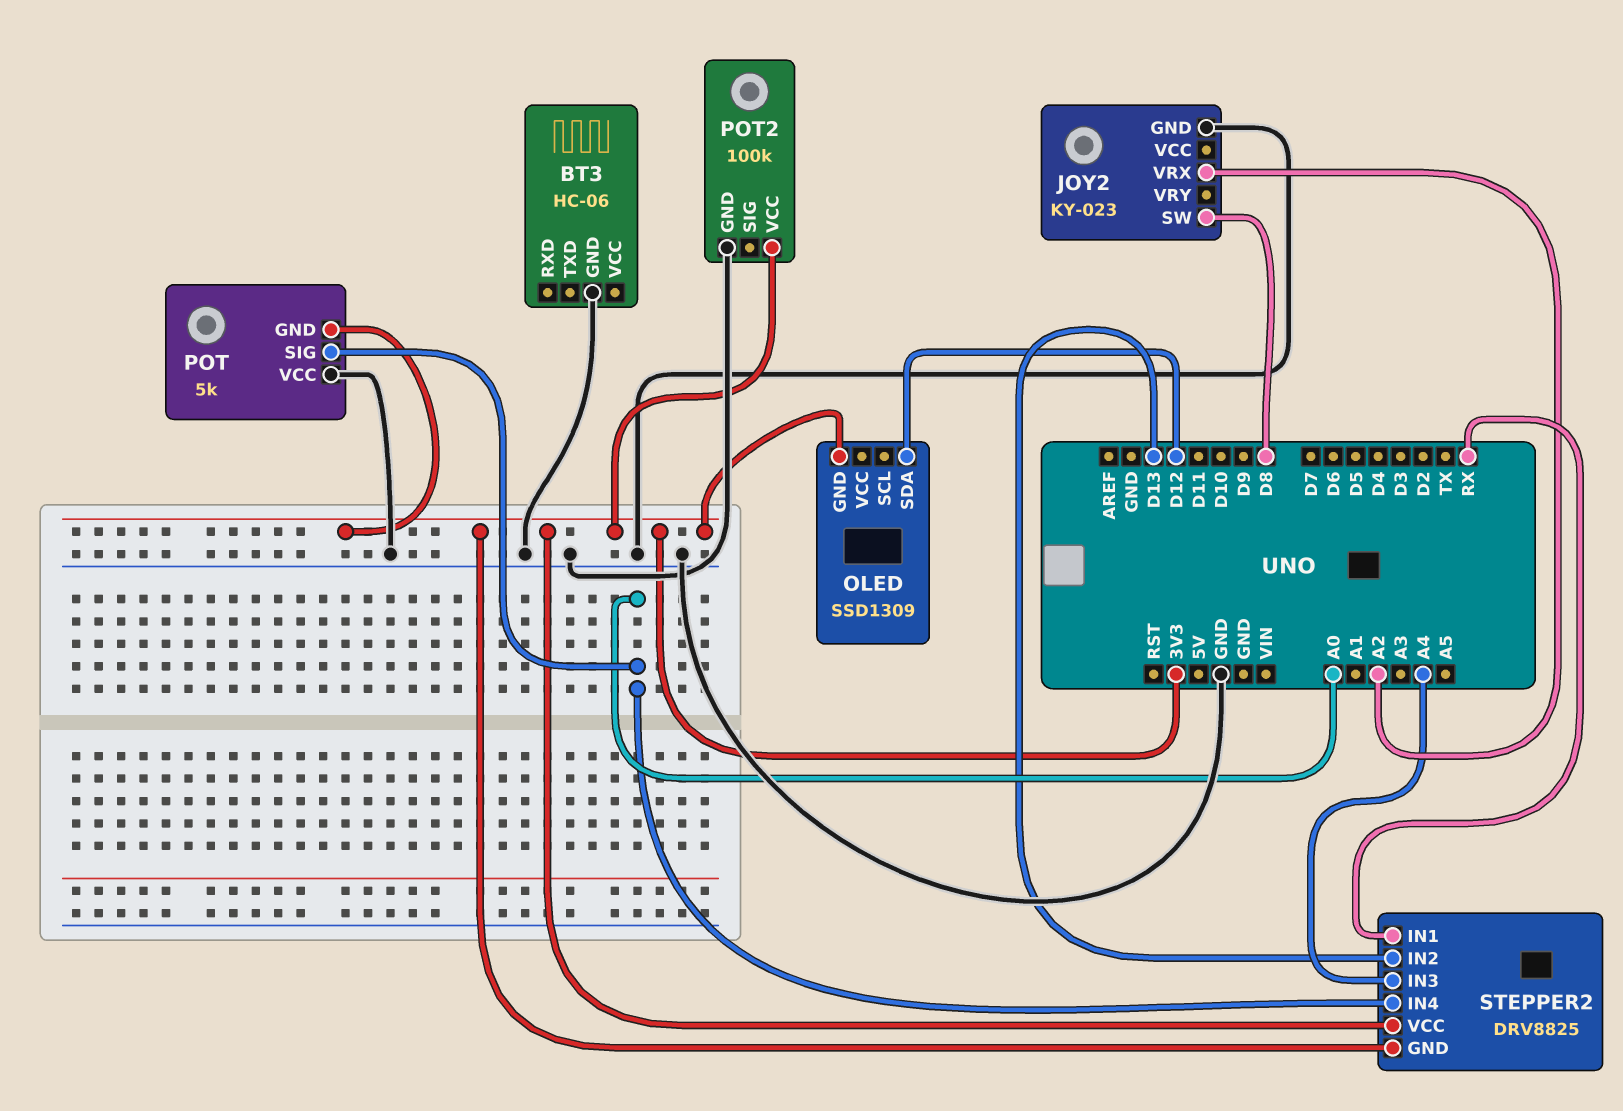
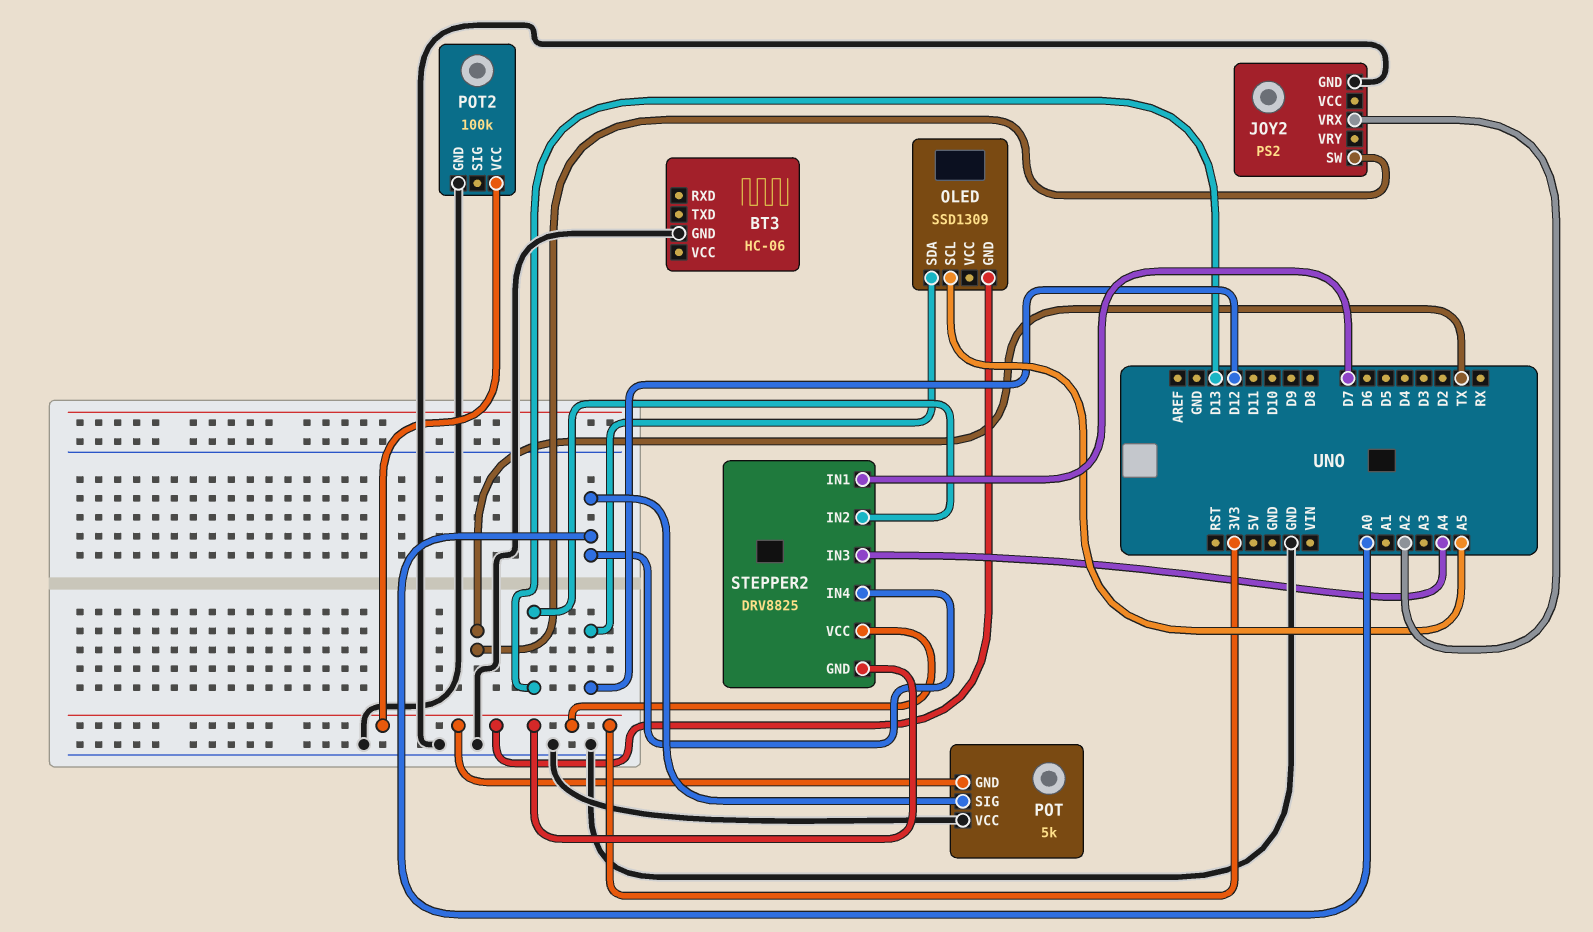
JOY2: KY-023 -> PS2
JOY2 pin SW: D8 -> TX
OLED pin SCL: none -> A5
STEPPER2 pin IN1: RX -> D7

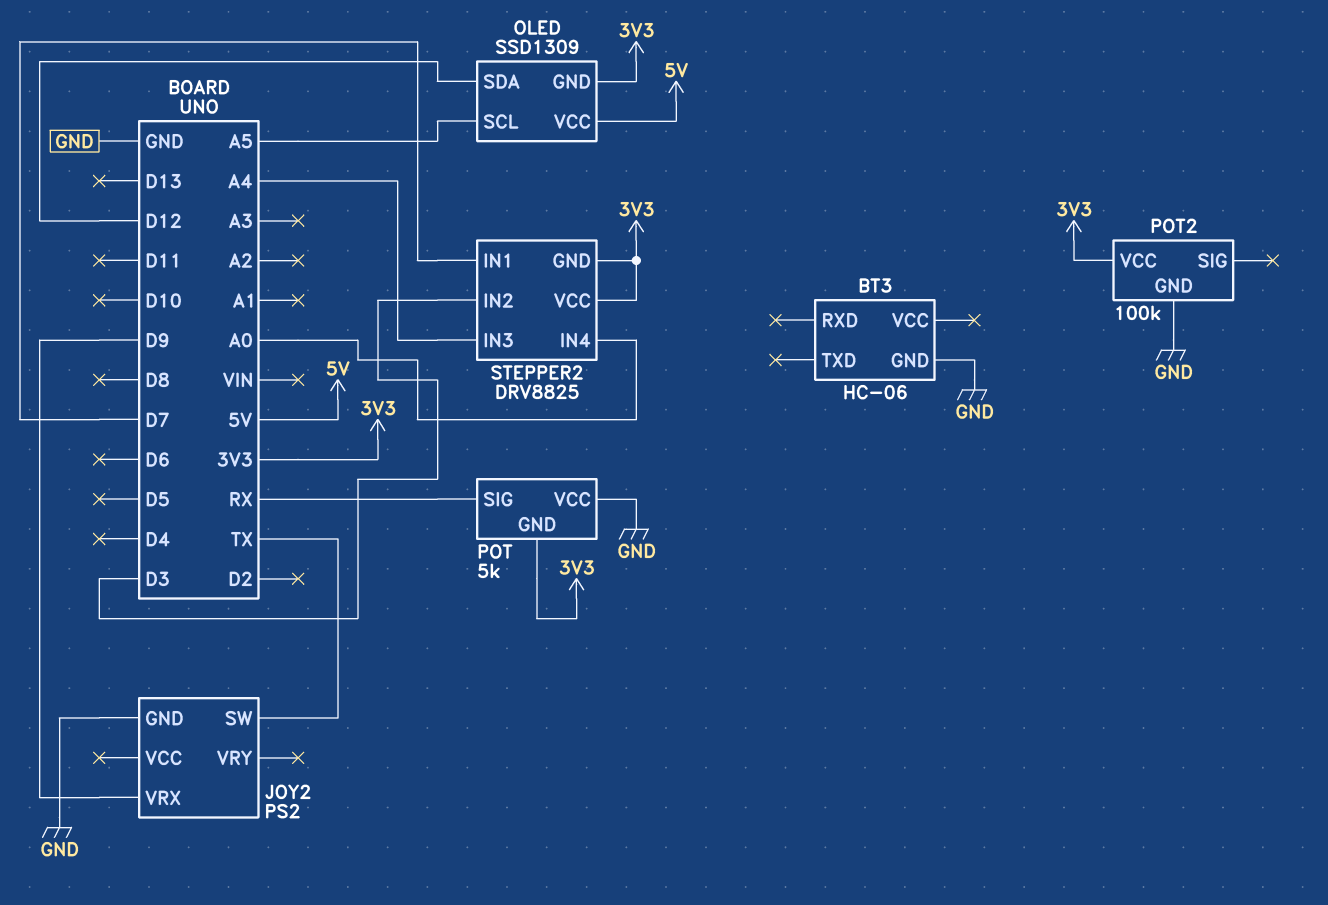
JOY2 pin VRX: A2 -> D9
OLED pin VCC: none -> 5V
POT pin SIG: A0 -> RX
STEPPER2 pin IN2: D13 -> D3

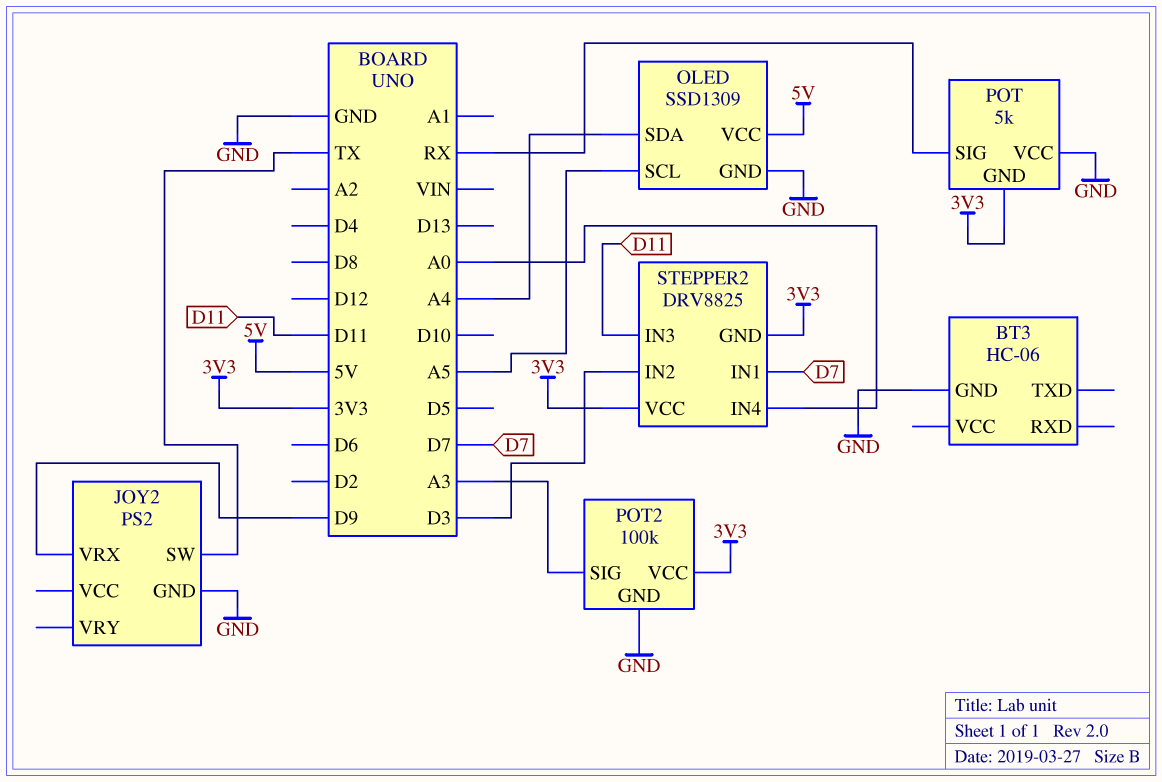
OLED pin GND: 3V3 -> GND
OLED pin SDA: D12 -> A4
POT2 pin SIG: none -> A3
STEPPER2 pin IN3: A4 -> D11

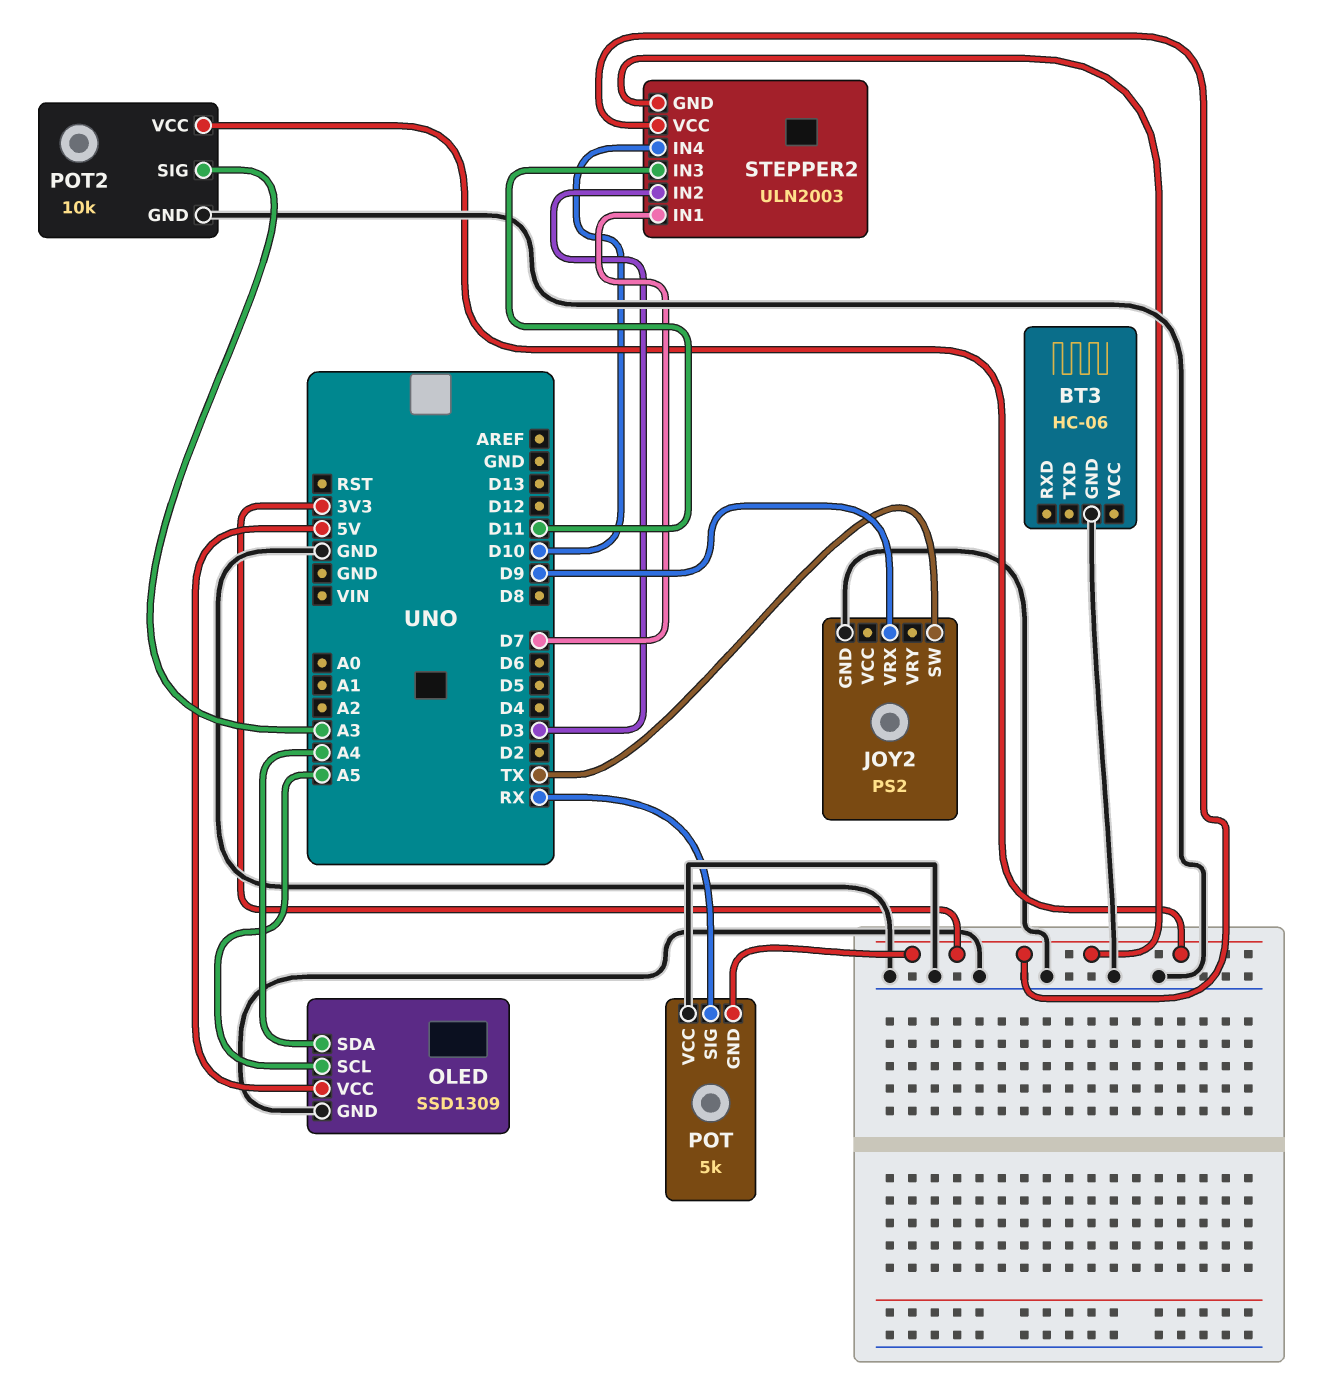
POT2: 100k -> 10k
STEPPER2: DRV8825 -> ULN2003
STEPPER2 pin IN4: A0 -> D10

